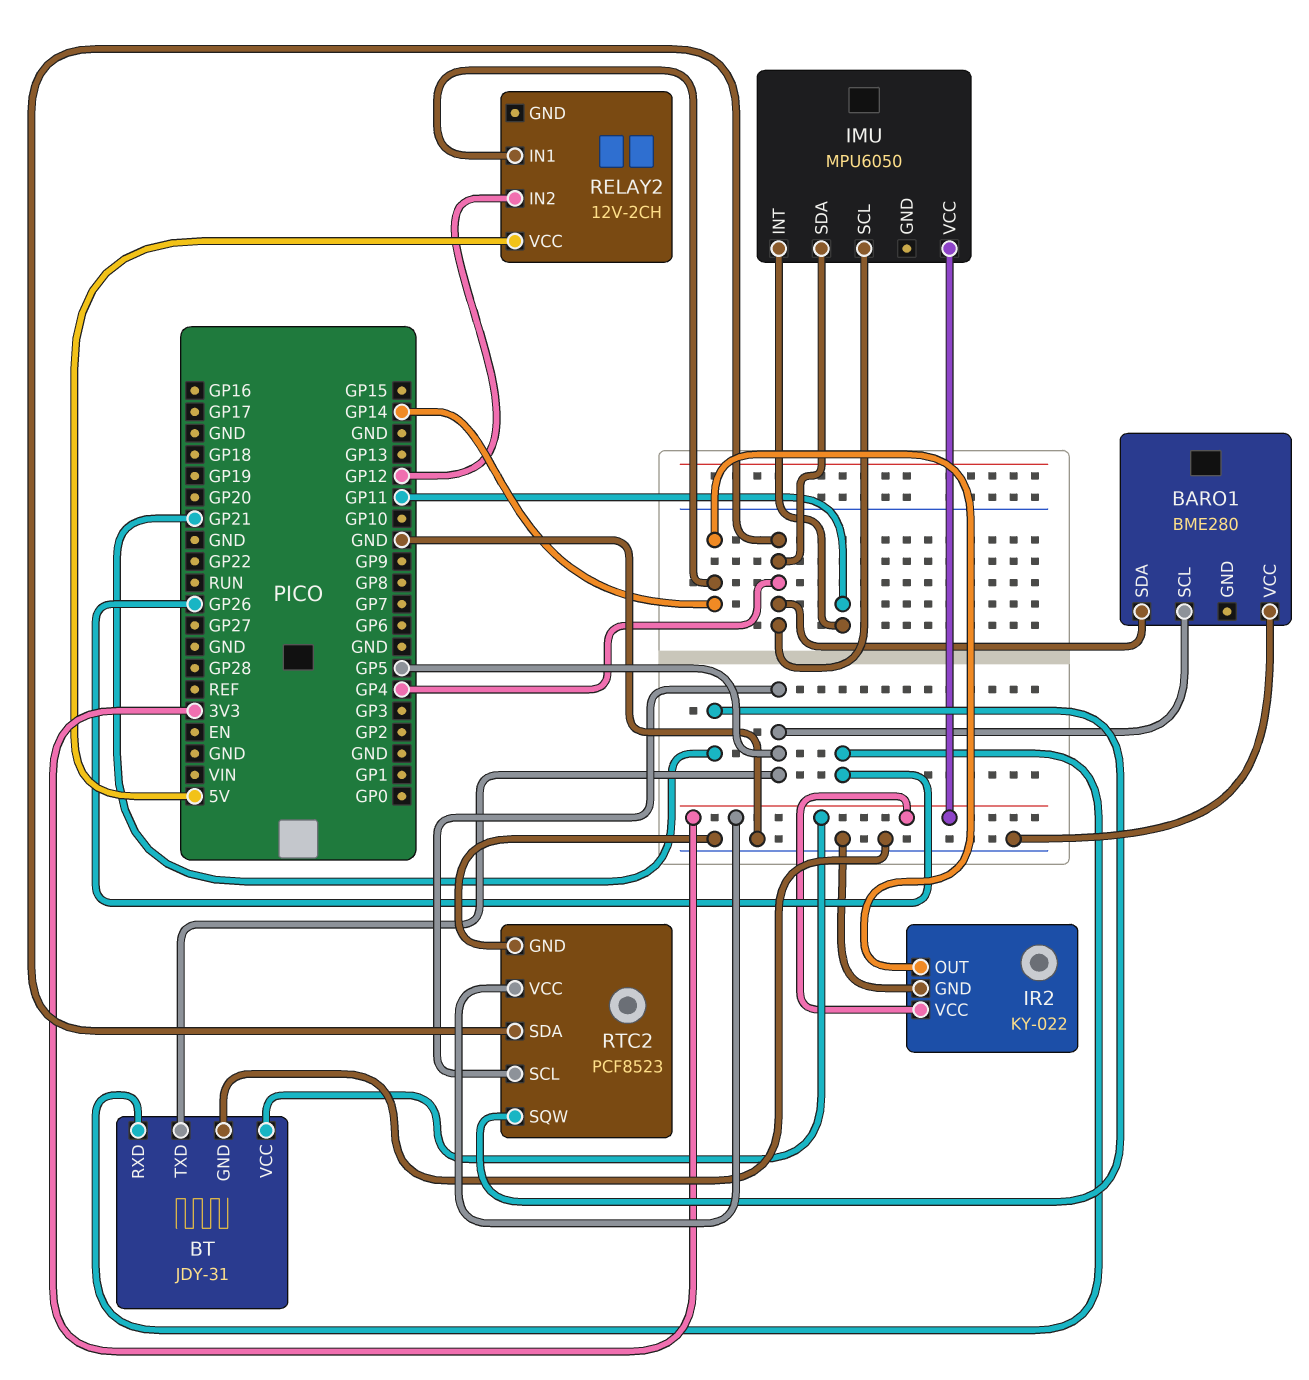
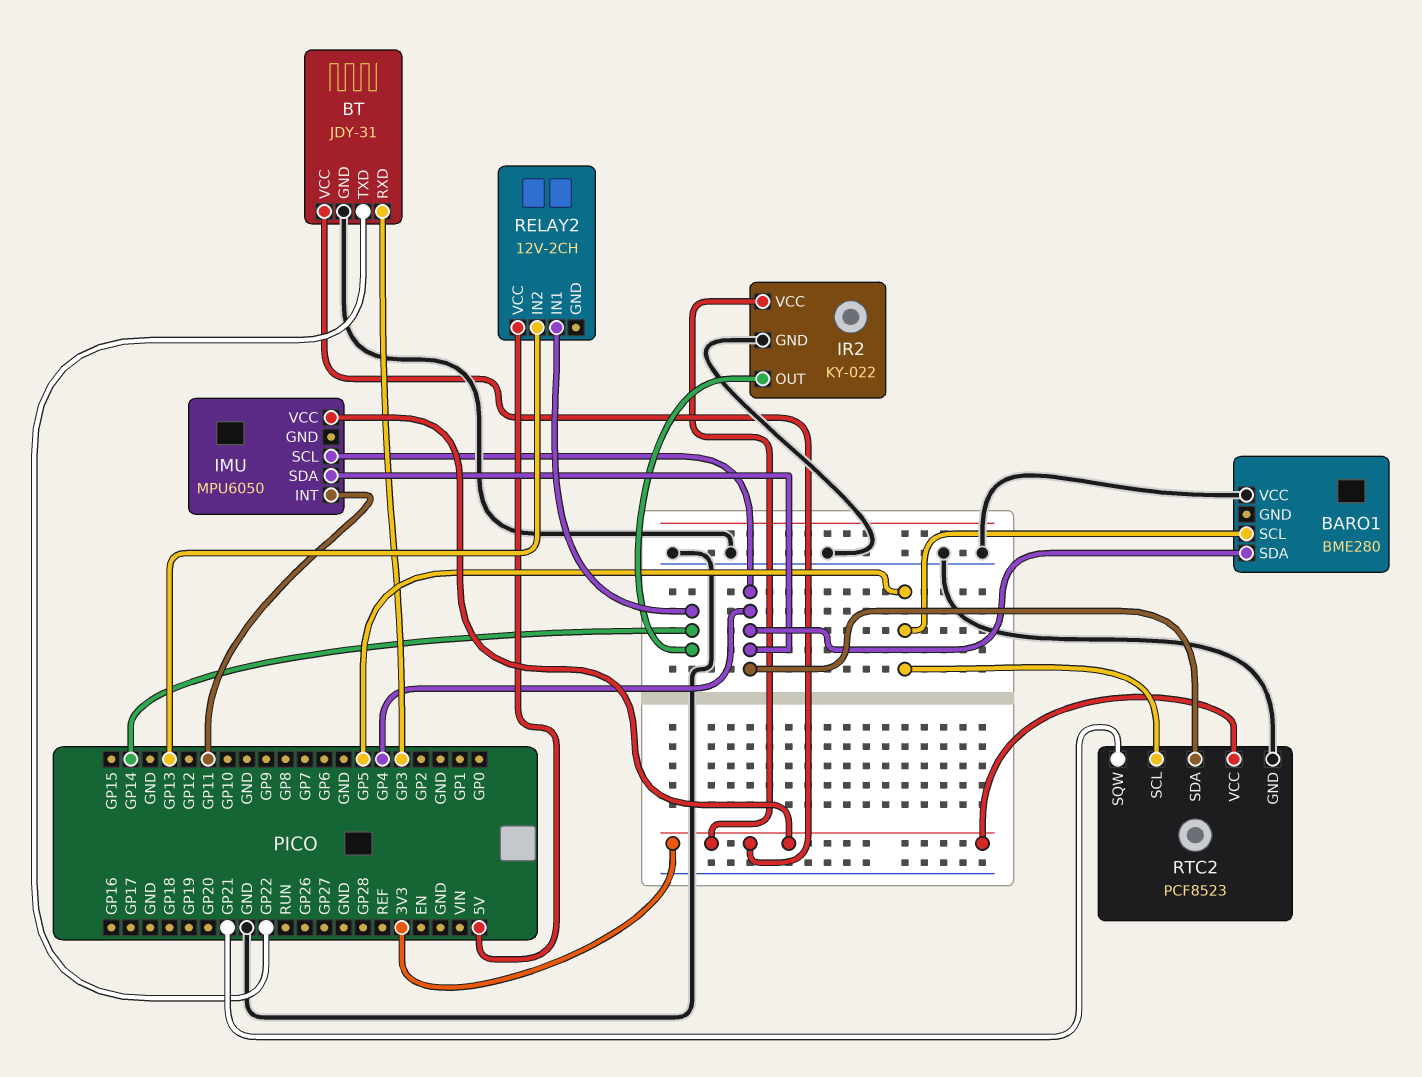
BT pin RXD: GP26 -> GP3
BT pin TXD: GP5 -> GP22
RELAY2 pin IN2: GP12 -> GP13

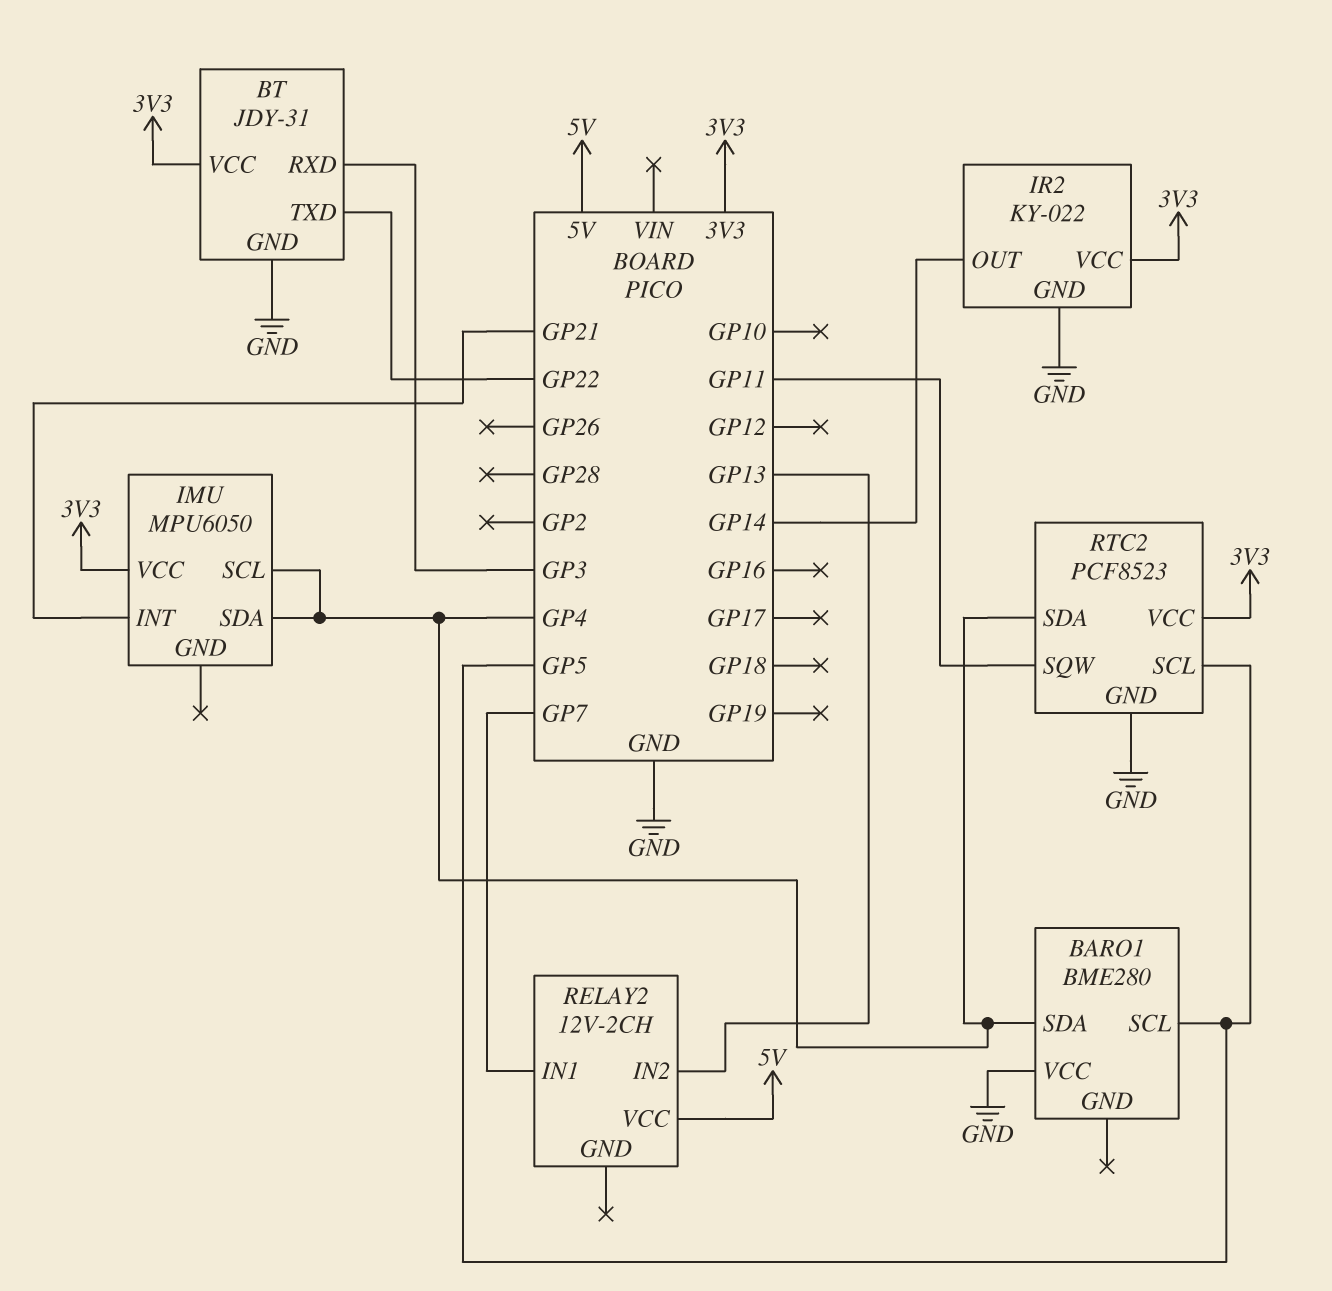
IMU pin INT: GP11 -> GP21
RELAY2 pin IN1: GP14 -> GP7
RTC2 pin SQW: GP21 -> GP11

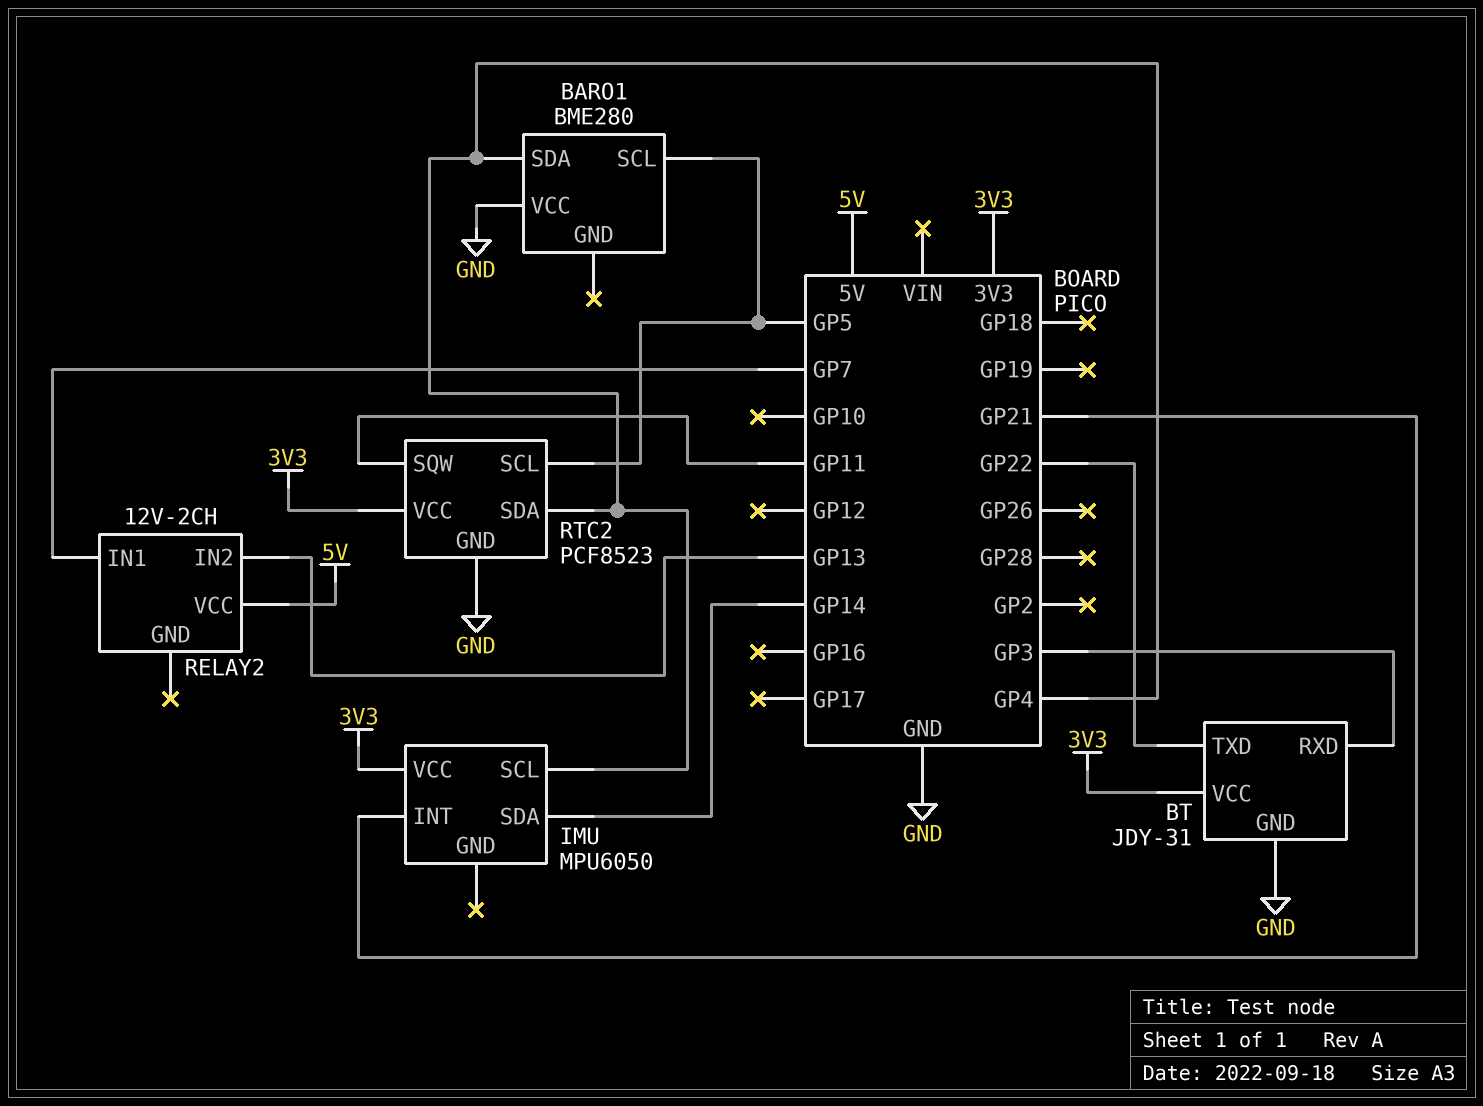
IMU pin SDA: GP4 -> GP14
IR2: KY-022 -> none
IR2 pin GND: GND -> none
IR2 pin OUT: GP14 -> none
IR2 pin VCC: 3V3 -> none

